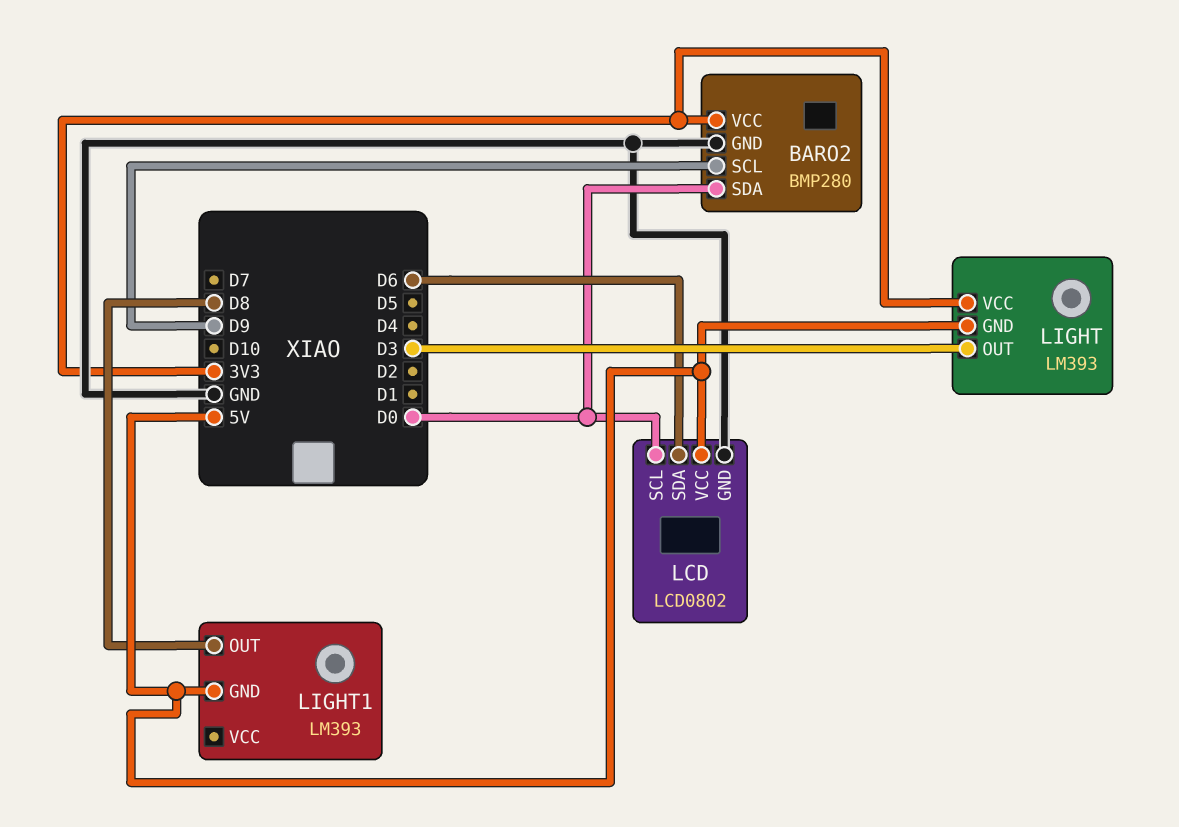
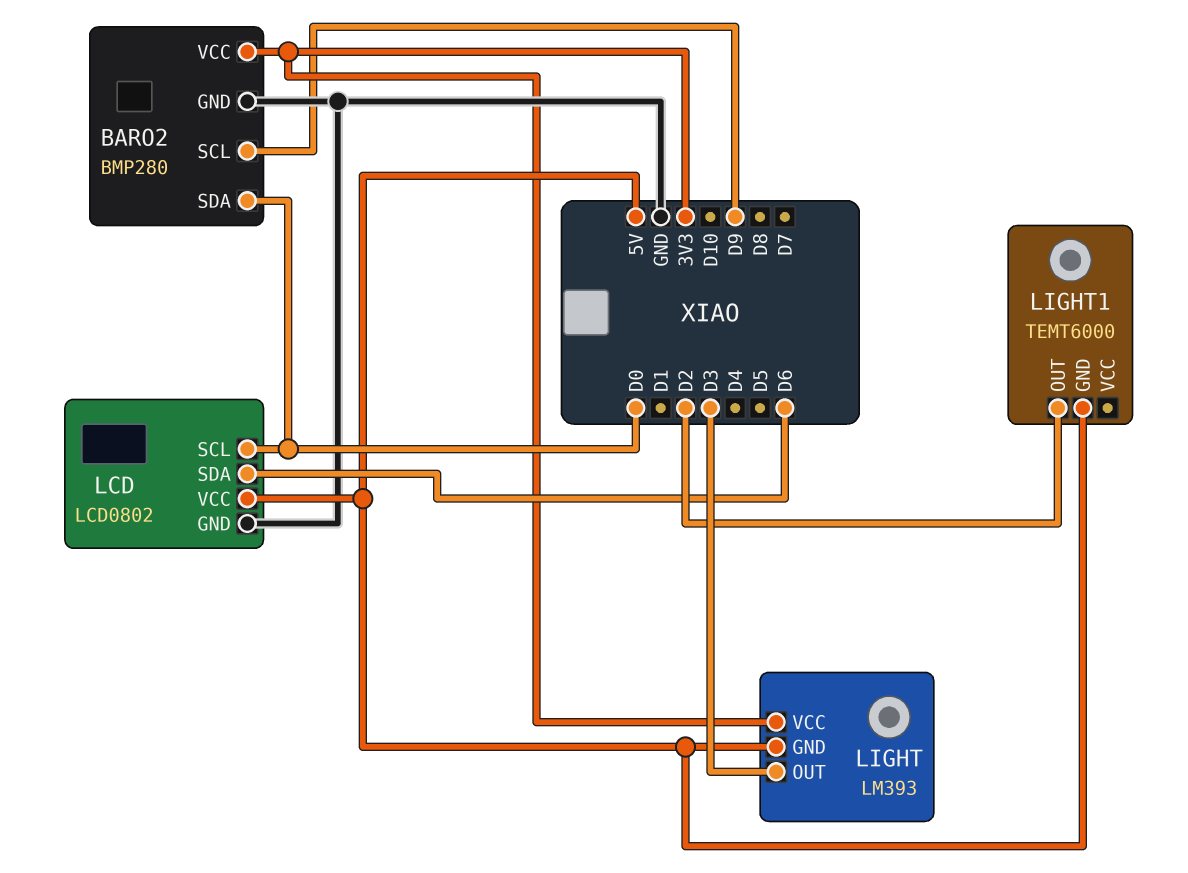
LIGHT1: LM393 -> TEMT6000
LIGHT1 pin OUT: D8 -> D2

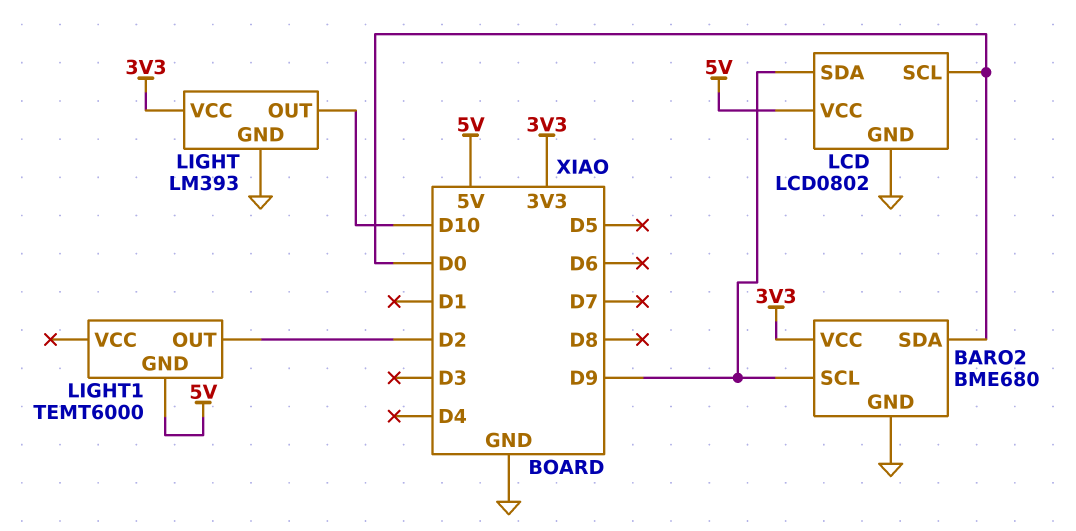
BARO2: BMP280 -> BME680
LCD pin SDA: D6 -> D9
LIGHT pin GND: 5V -> GND
LIGHT pin OUT: D3 -> D10

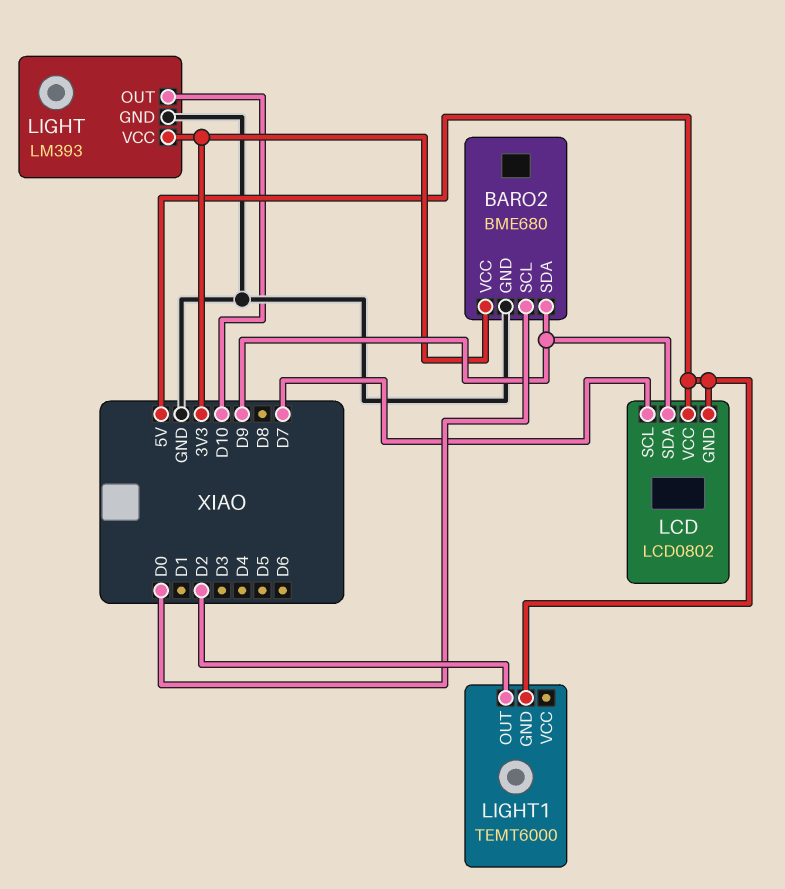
BARO2 pin SCL: D9 -> D0
BARO2 pin SDA: D0 -> D9
LCD pin GND: GND -> 5V
LCD pin SCL: D0 -> D7

